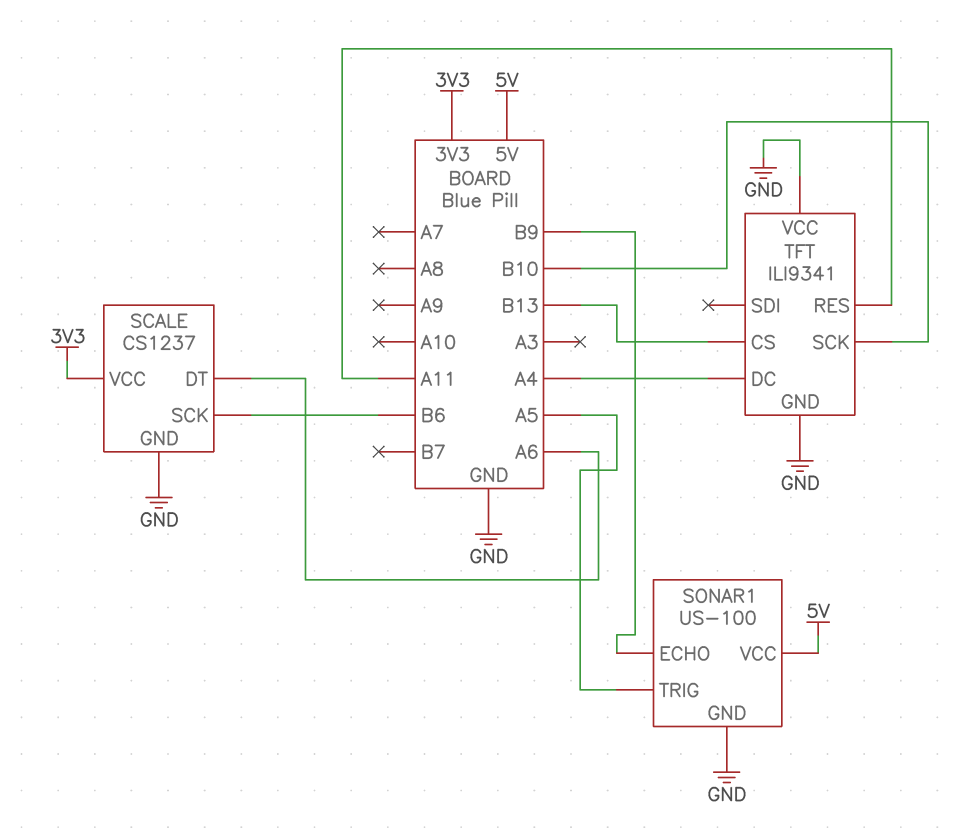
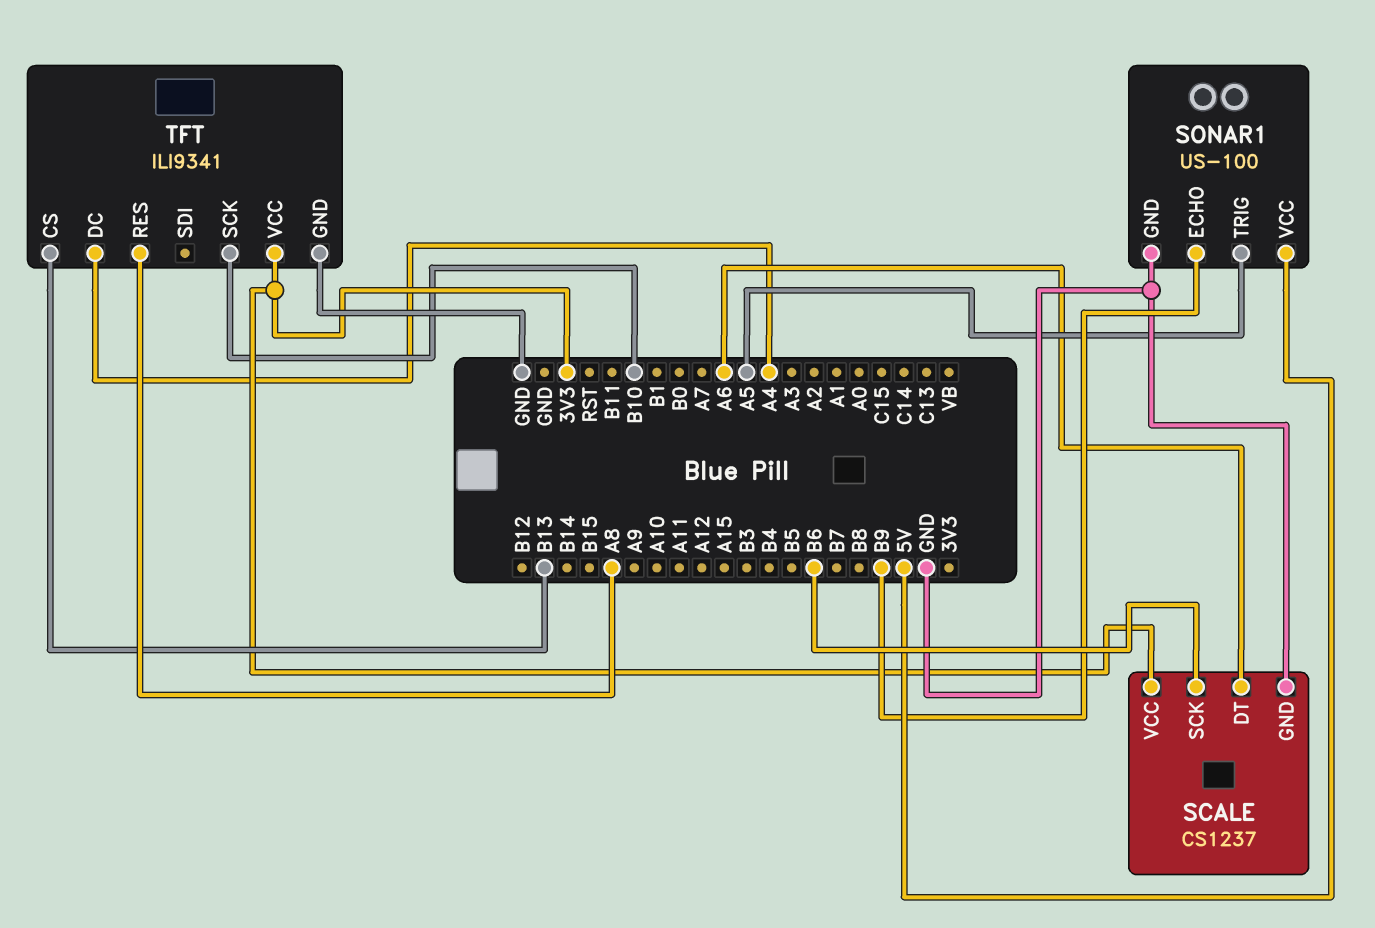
TFT pin RES: A11 -> A8
TFT pin VCC: GND -> 3V3

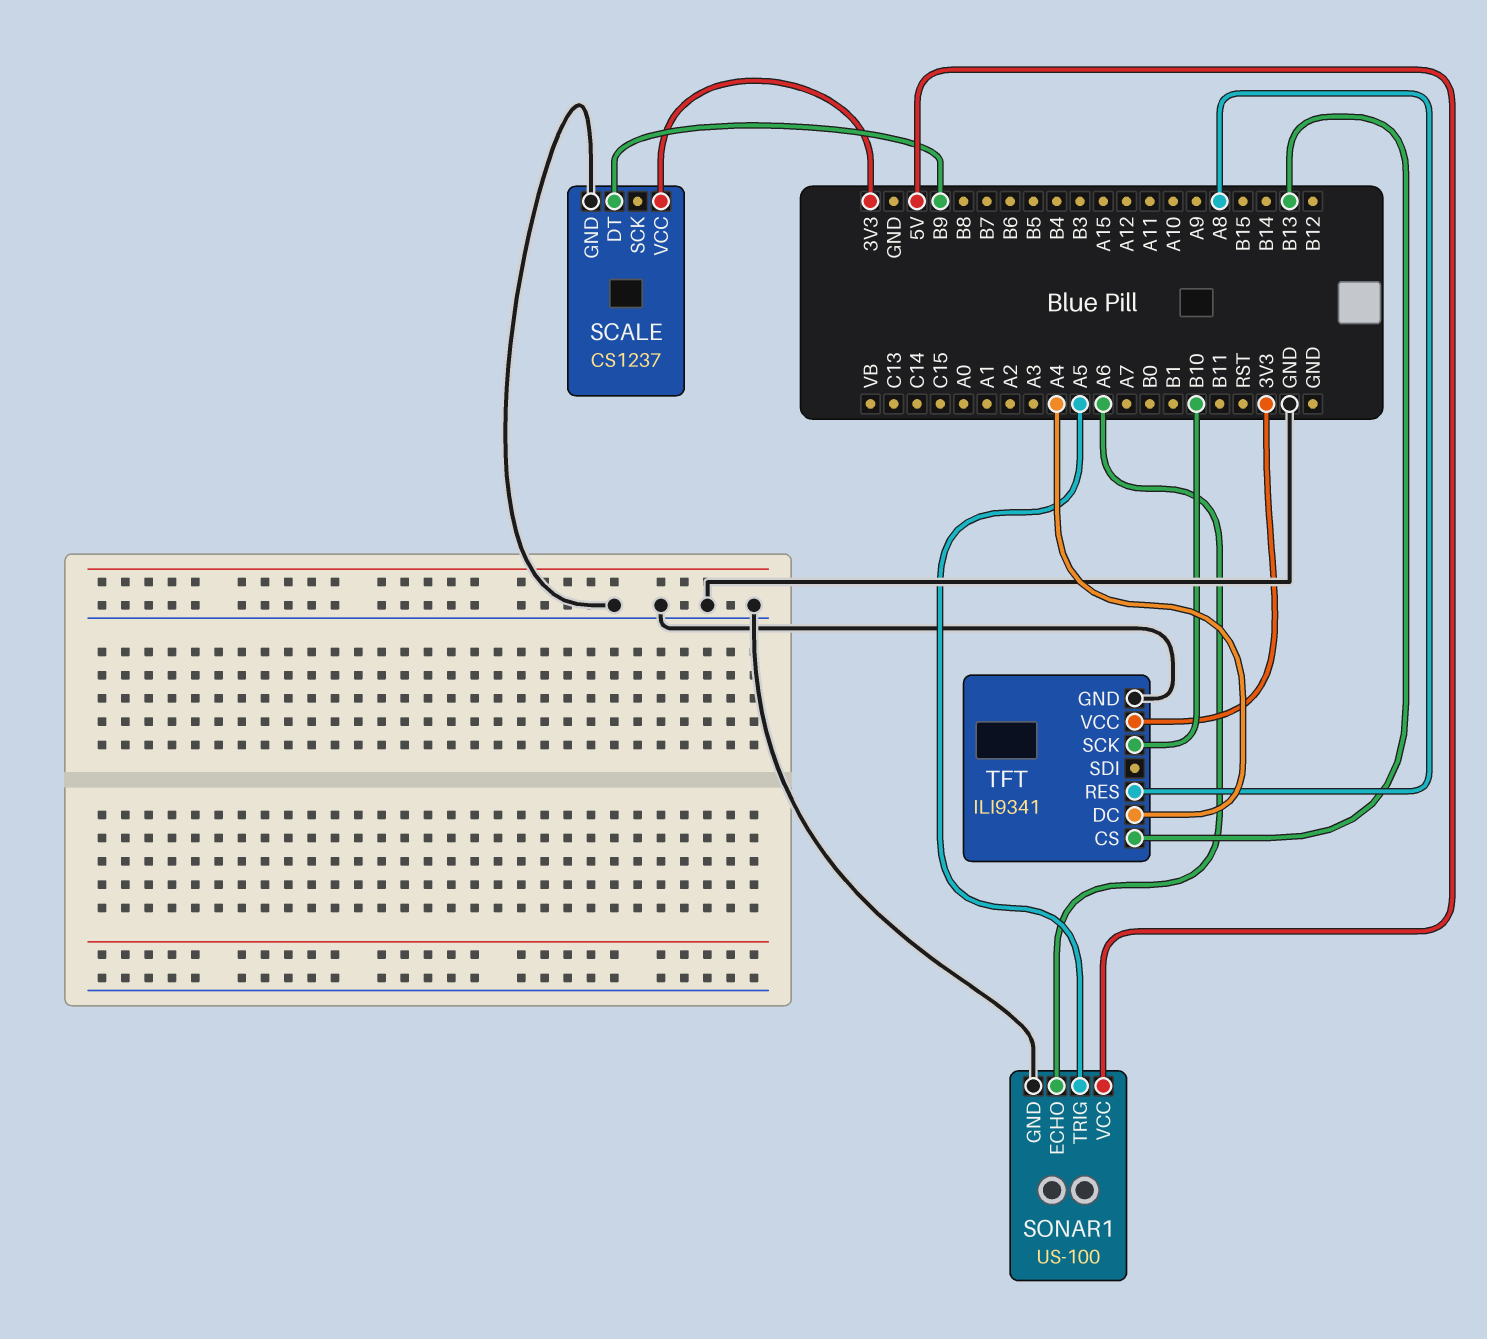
SCALE pin DT: A6 -> B9
SCALE pin SCK: B6 -> none
SONAR1 pin ECHO: B9 -> A6

